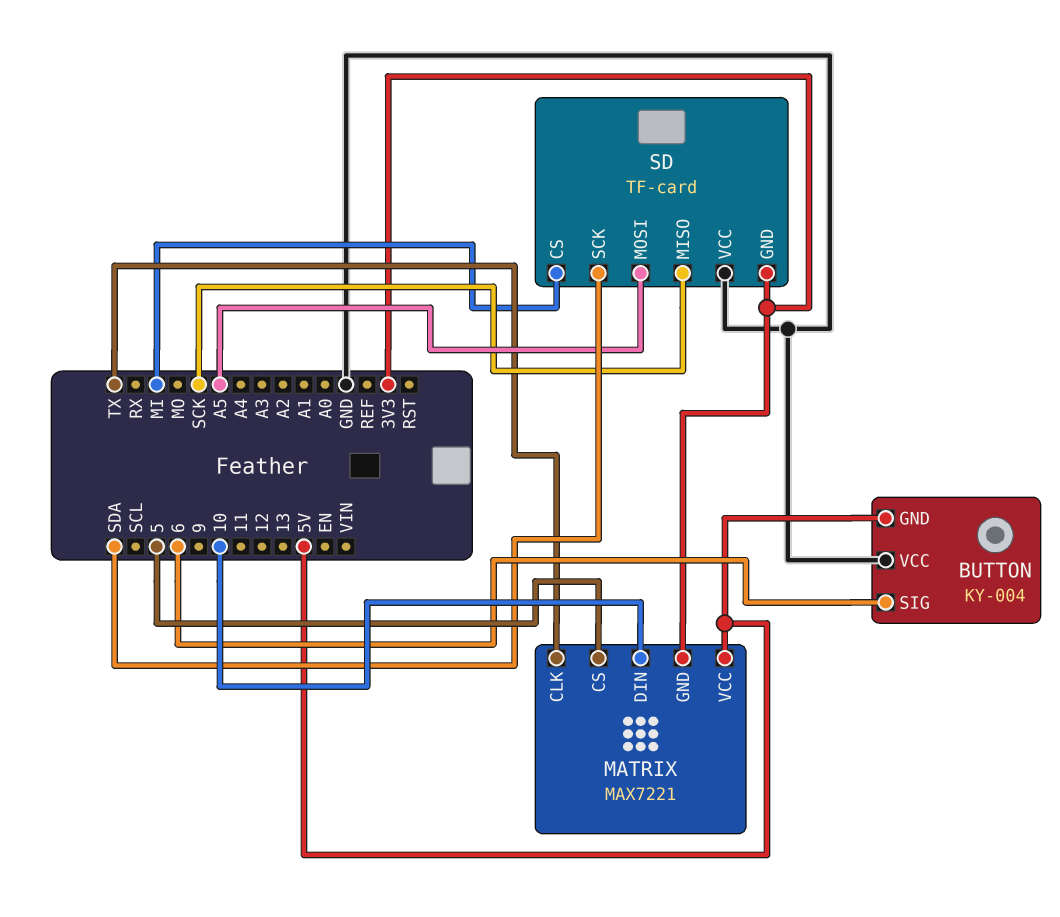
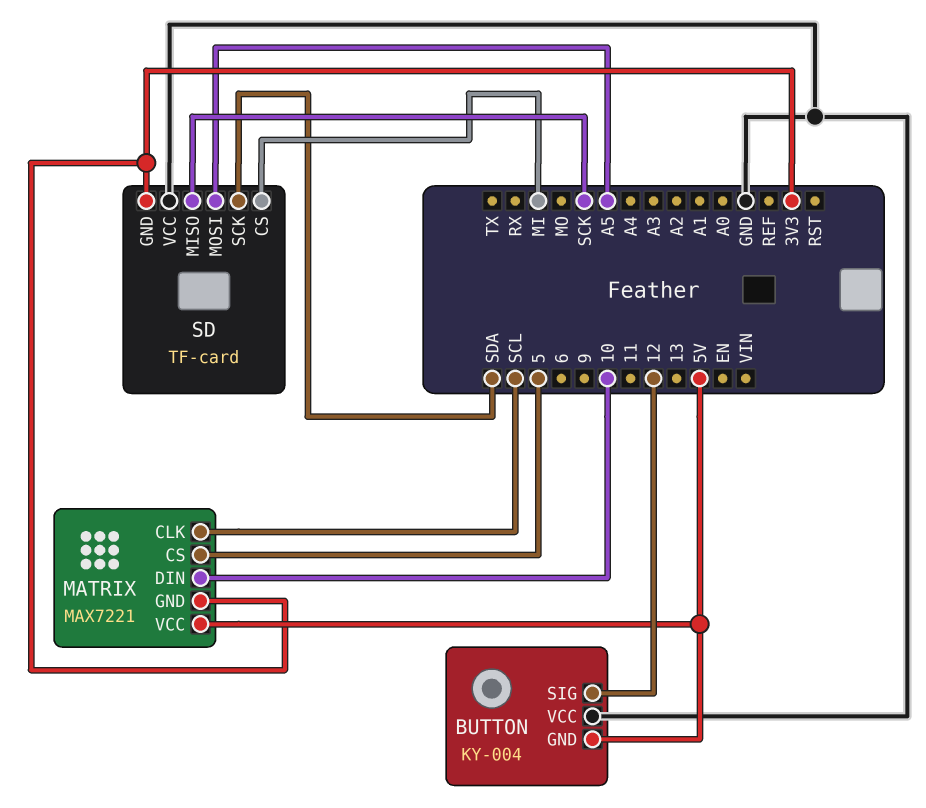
BUTTON pin SIG: 6 -> 12
MATRIX pin CLK: TX -> SCL

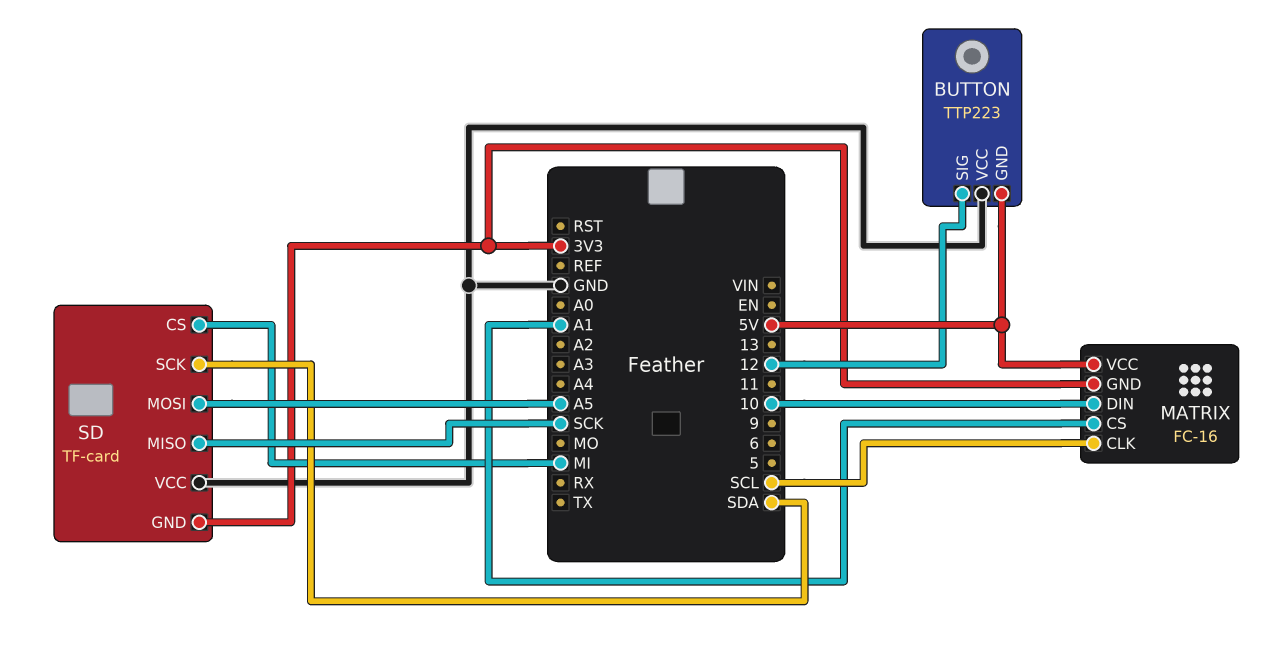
BUTTON: KY-004 -> TTP223
MATRIX: MAX7221 -> FC-16
MATRIX pin CS: 5 -> A1

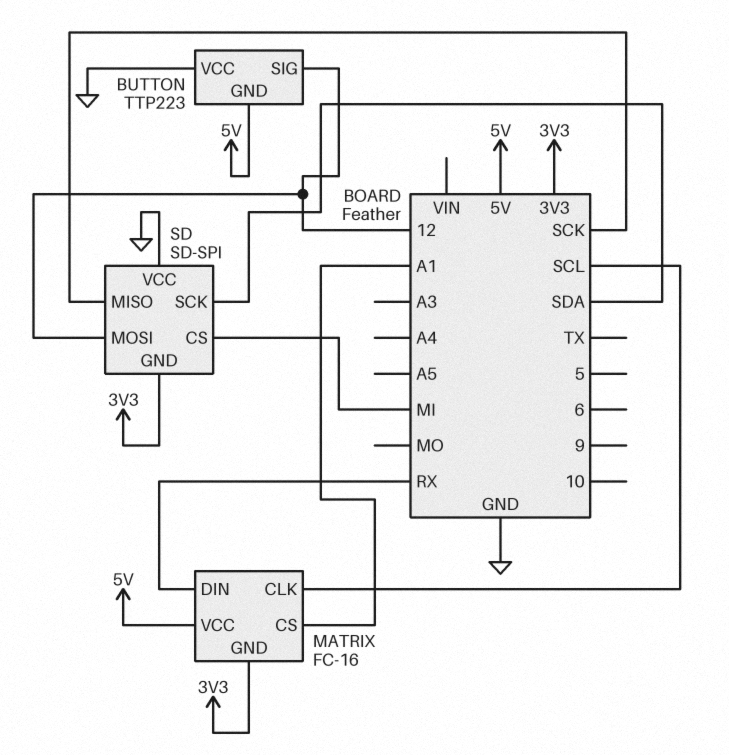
MATRIX pin DIN: 10 -> RX
SD: TF-card -> SD-SPI
SD pin MOSI: A5 -> 12

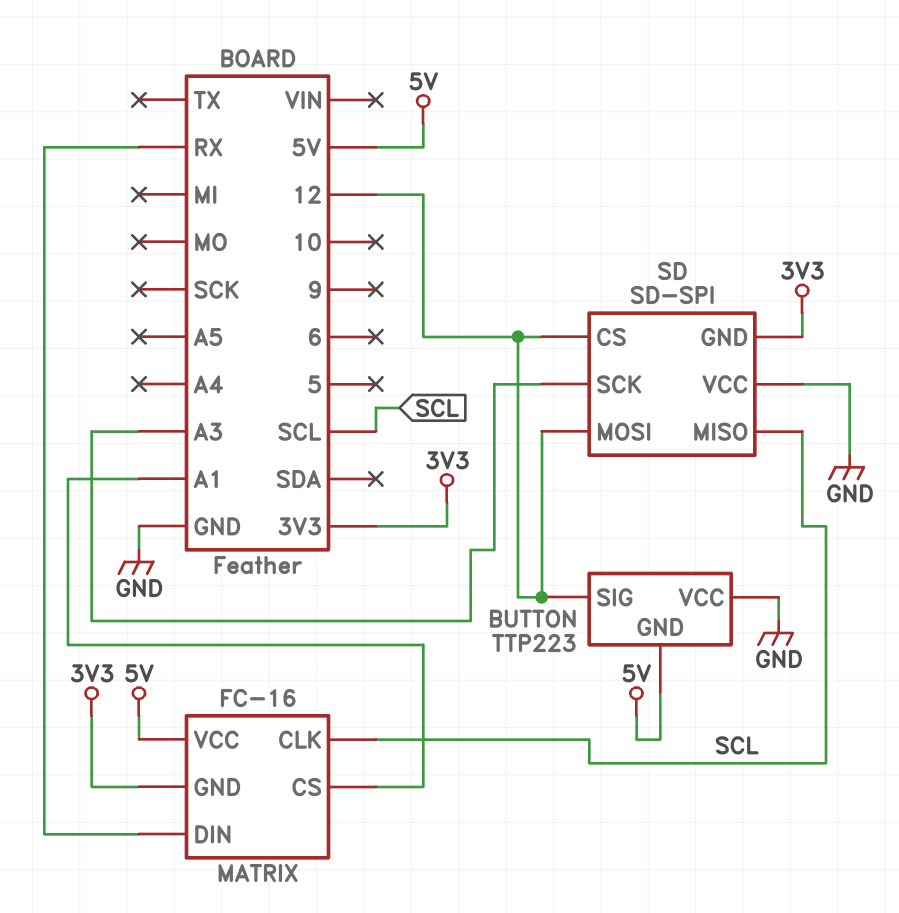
SD pin CS: MI -> 12
SD pin MISO: SCK -> SCL
SD pin SCK: SDA -> A3

